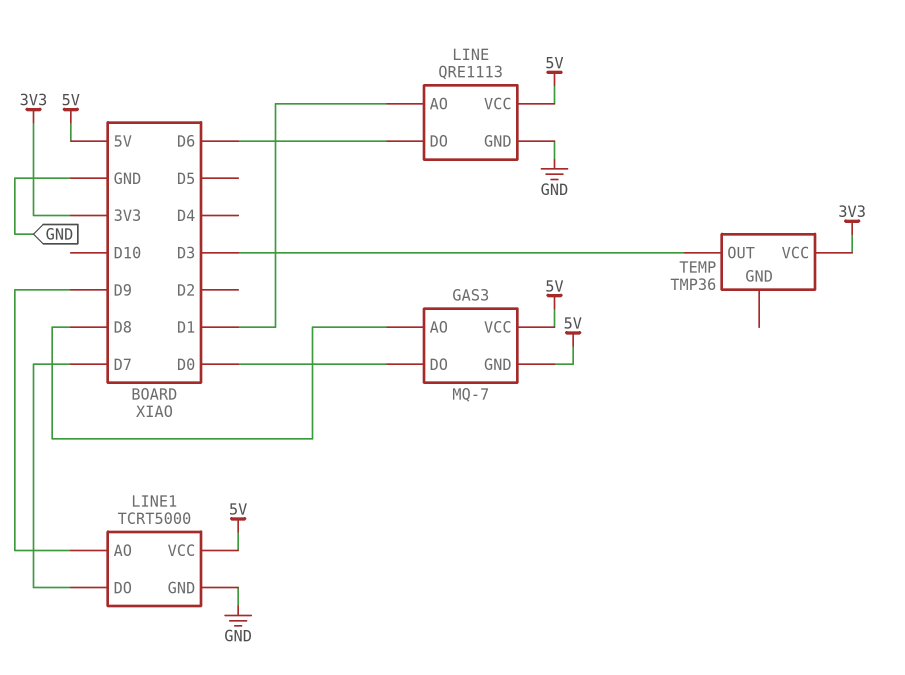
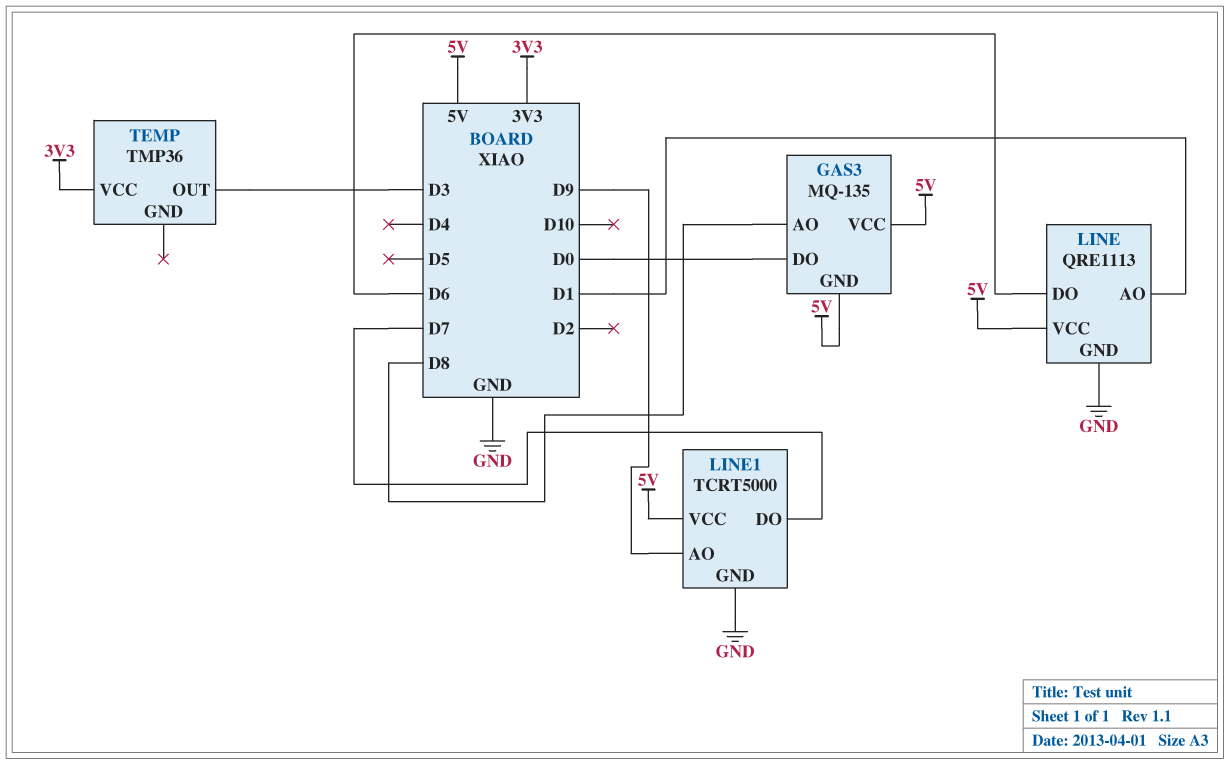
GAS3: MQ-7 -> MQ-135

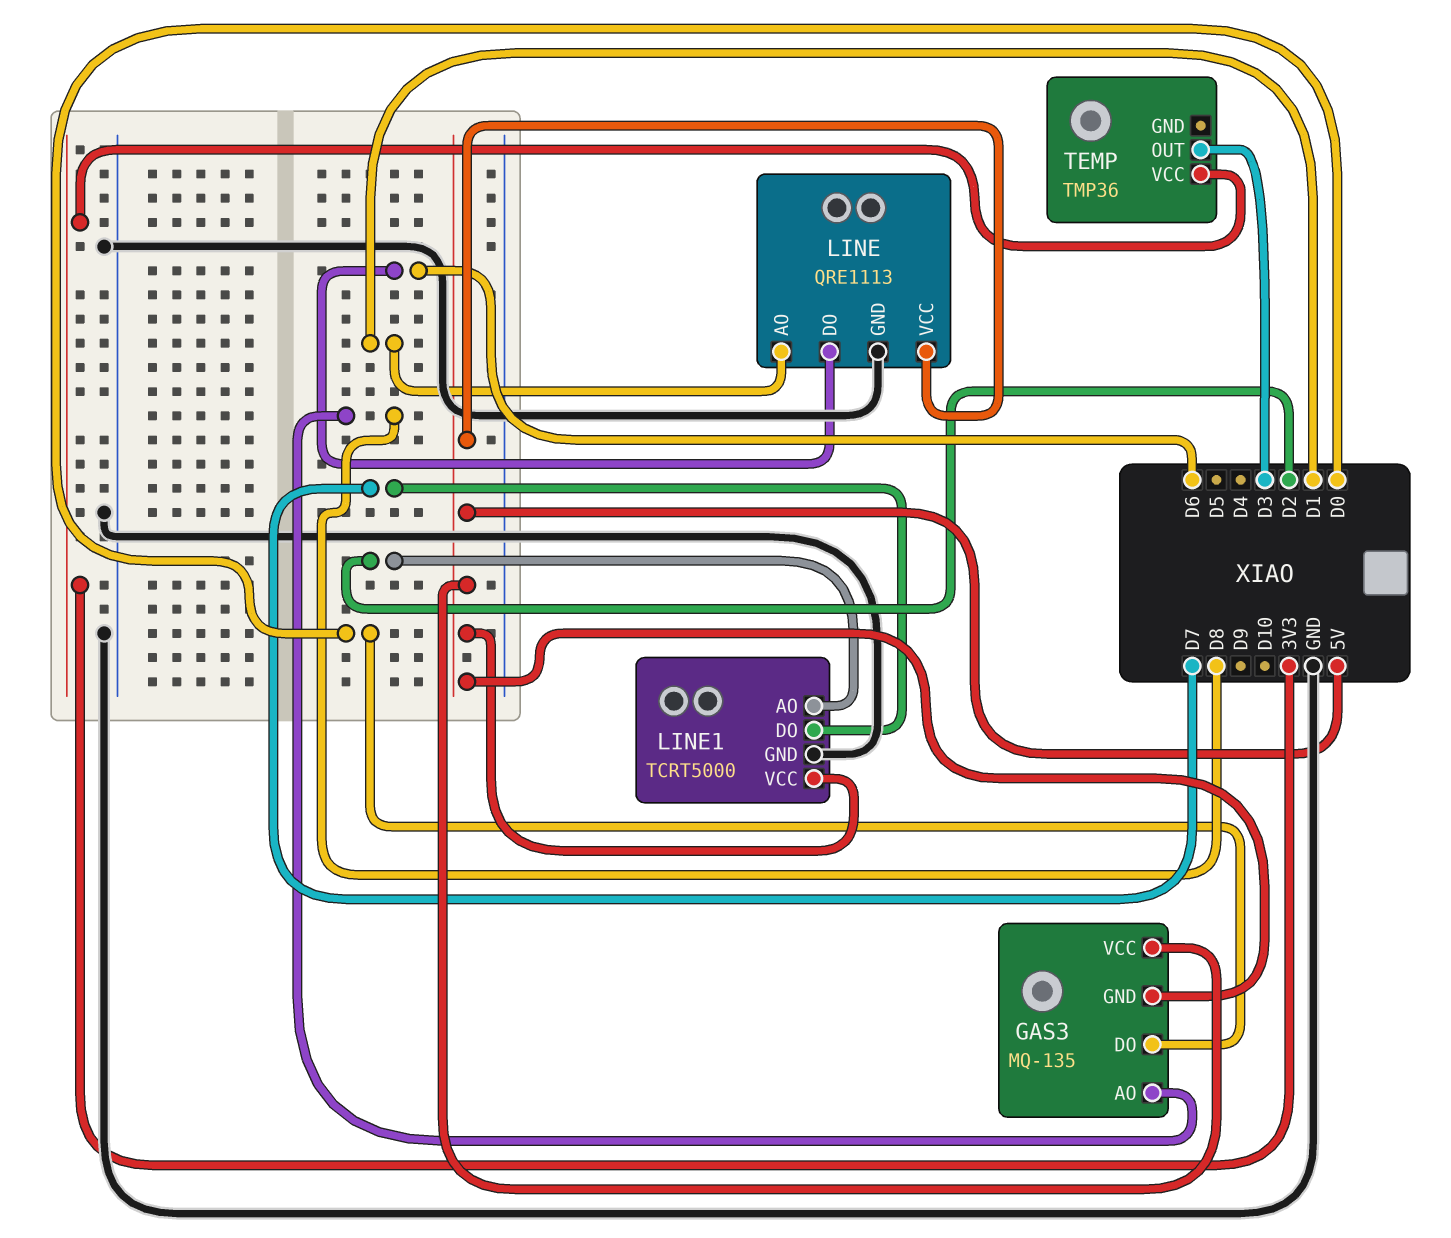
LINE1 pin AO: D9 -> D2

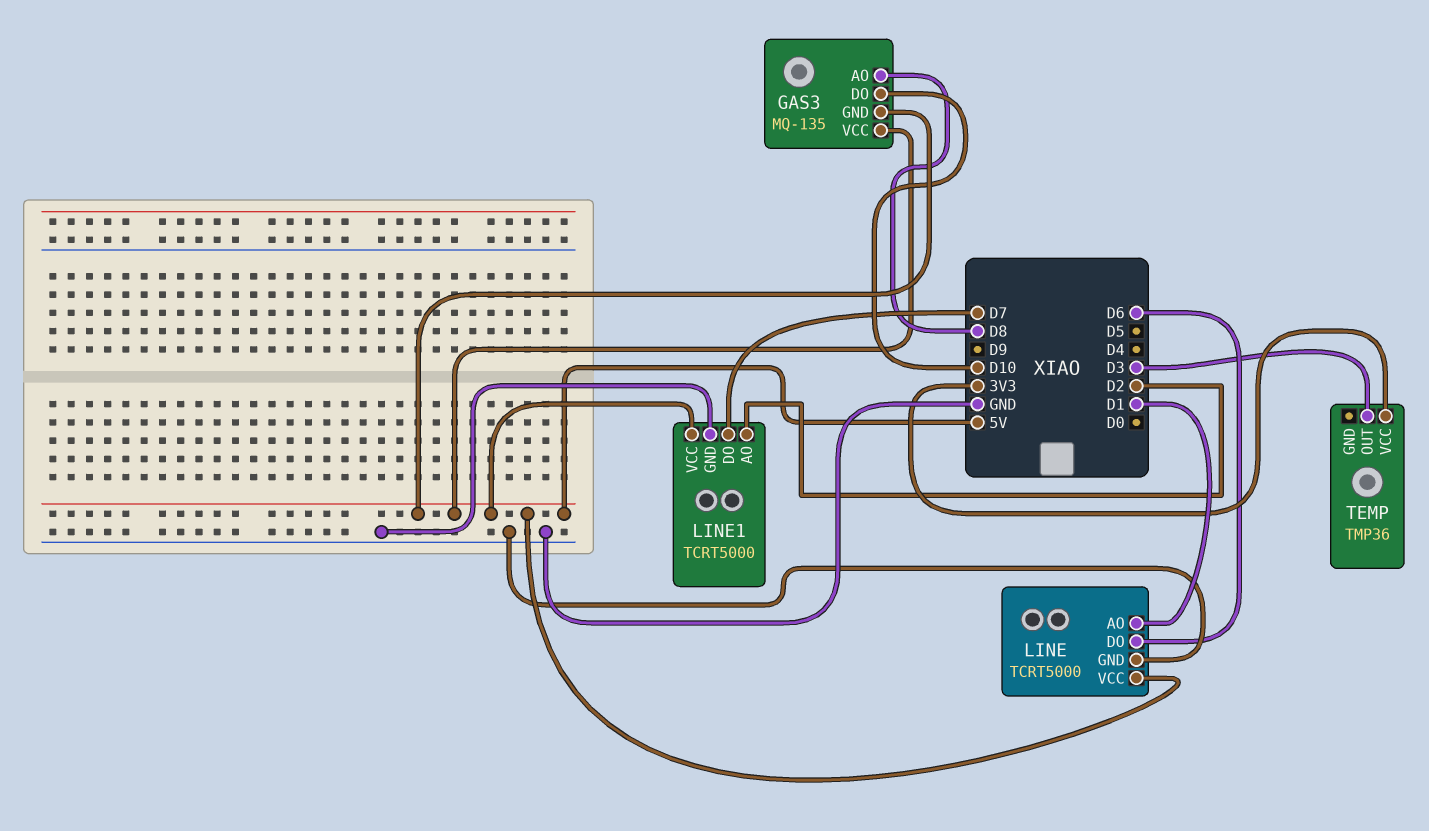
GAS3 pin DO: D0 -> D10
LINE: QRE1113 -> TCRT5000

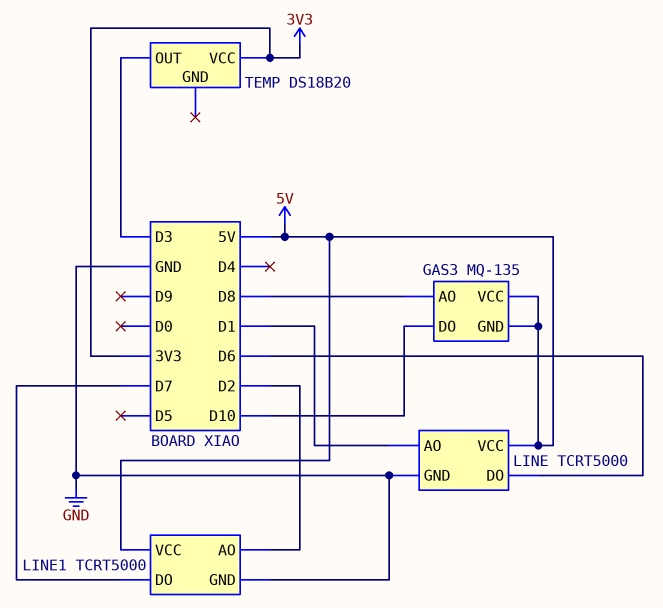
TEMP: TMP36 -> DS18B20

